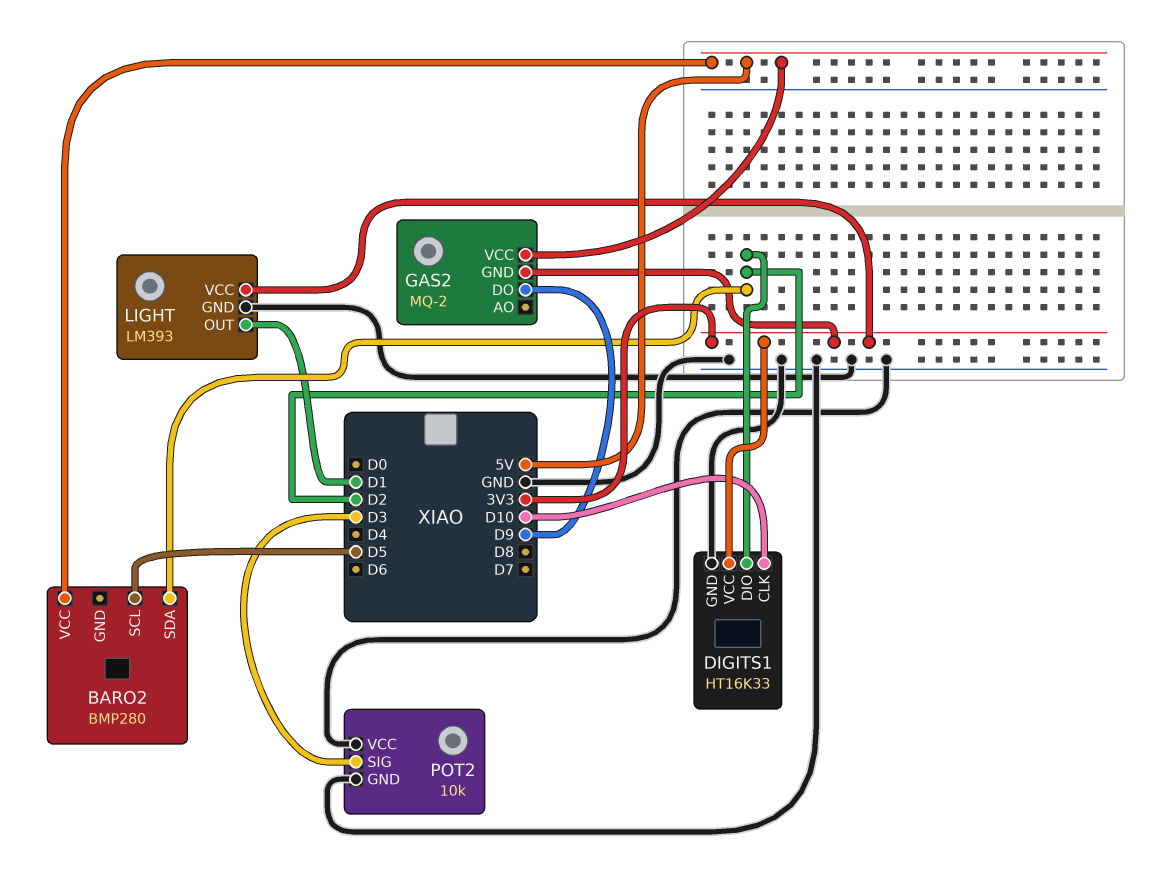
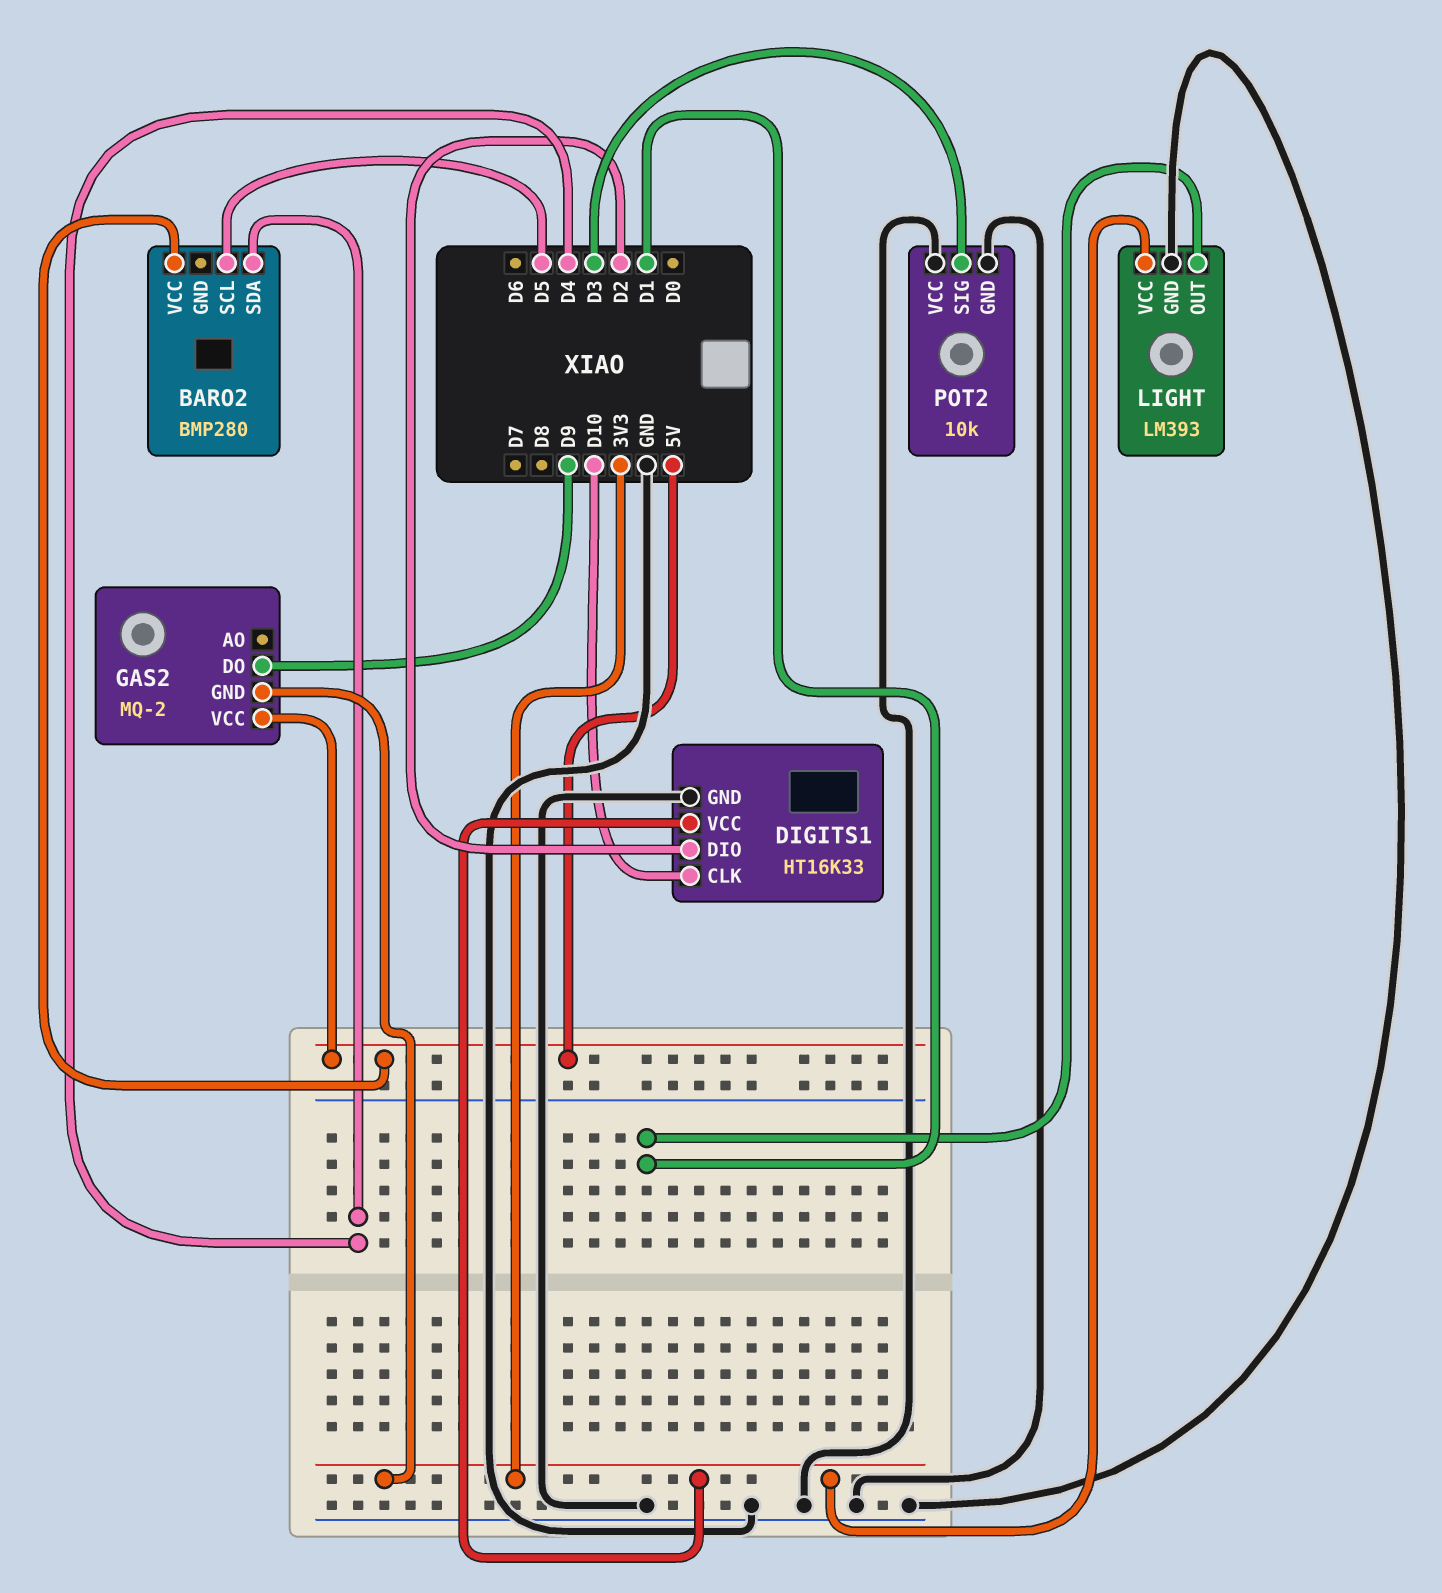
BARO2 pin SDA: D2 -> D4

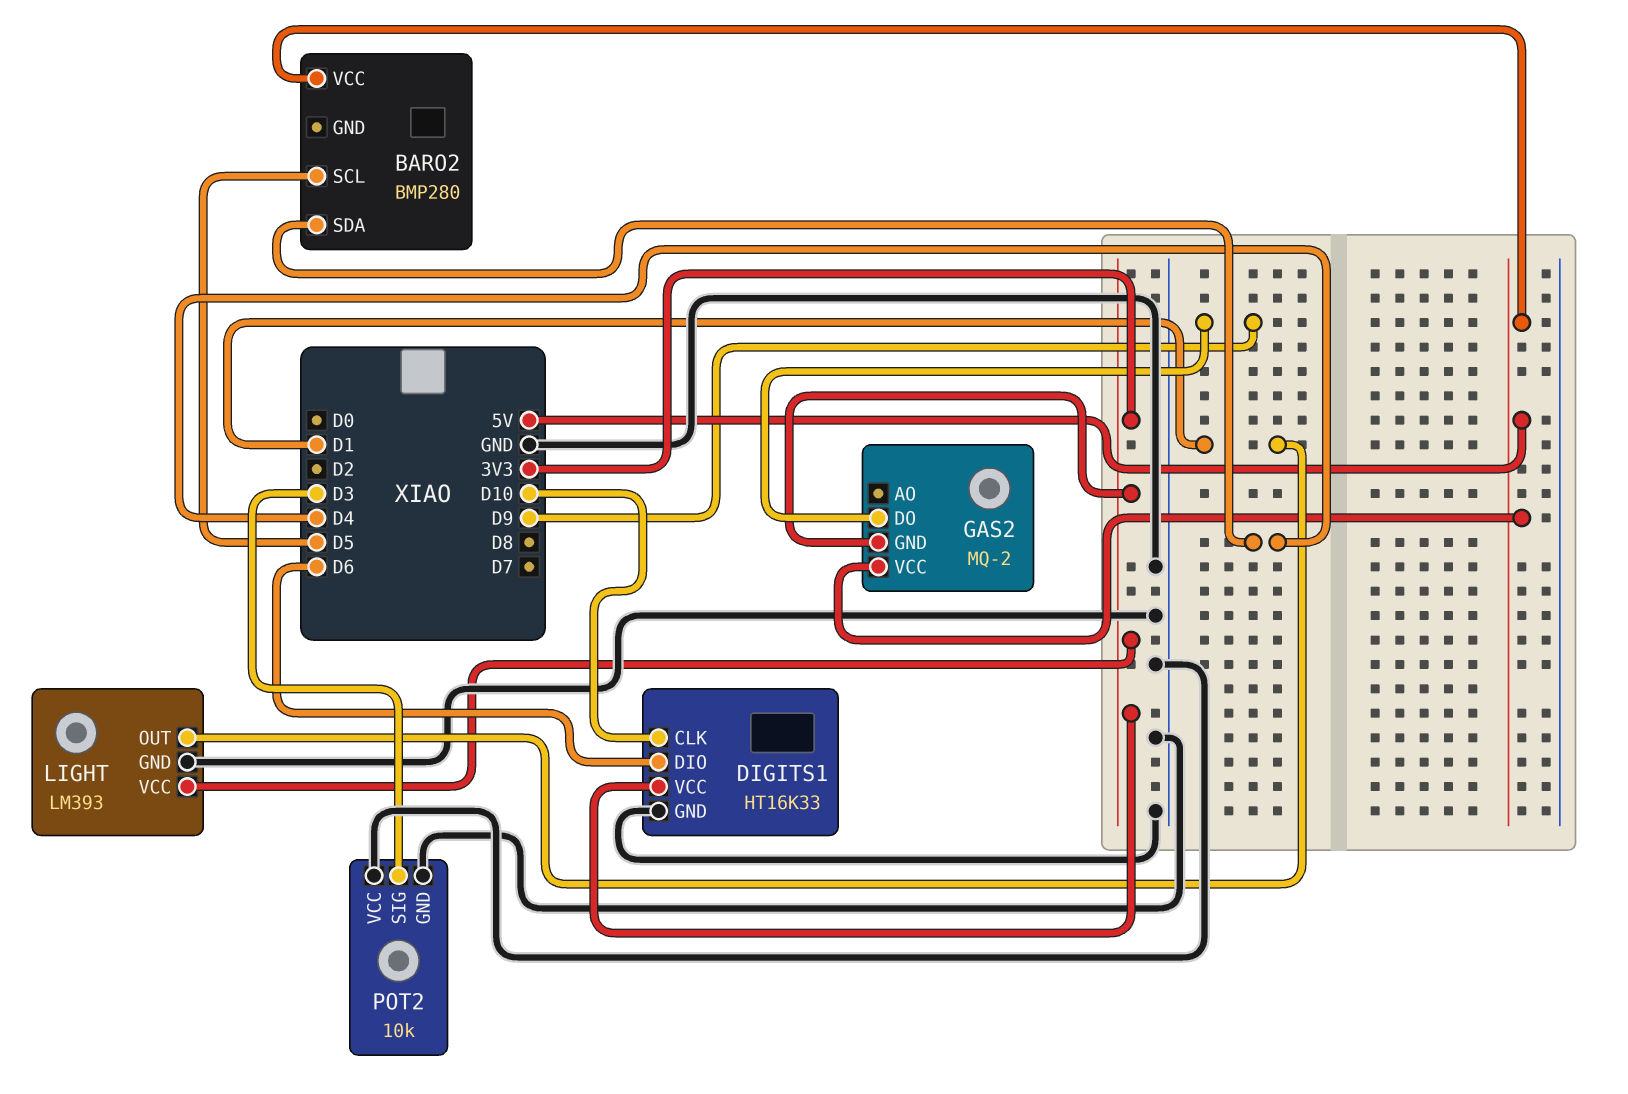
DIGITS1 pin DIO: D2 -> D6

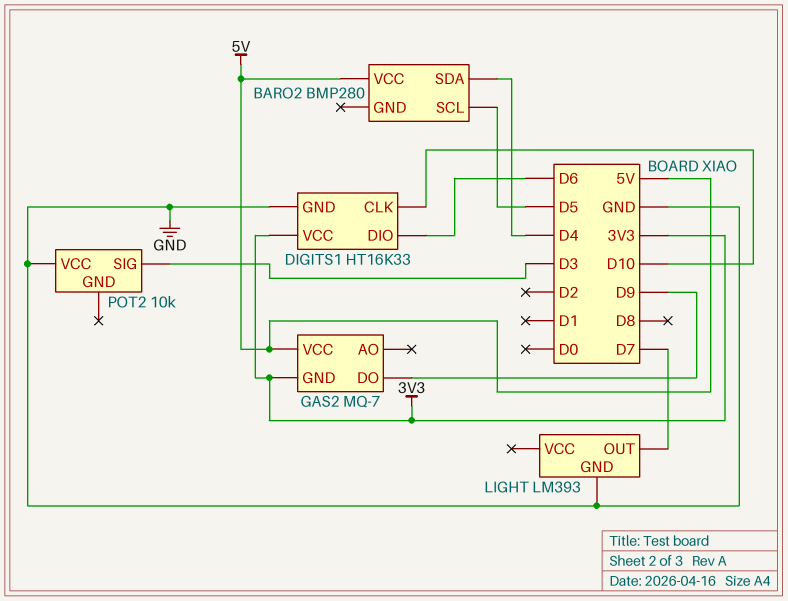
GAS2: MQ-2 -> MQ-7
LIGHT pin OUT: D1 -> D7
LIGHT pin VCC: 3V3 -> none
POT2 pin GND: GND -> none

